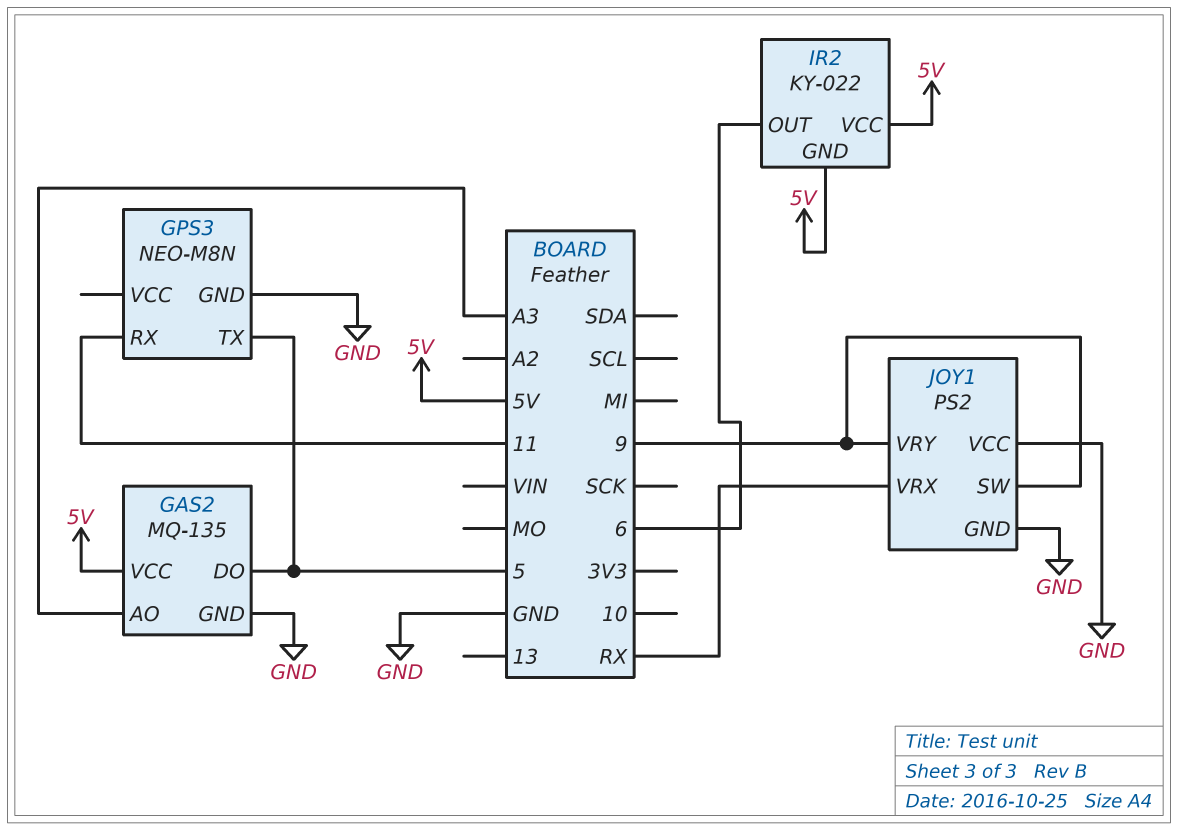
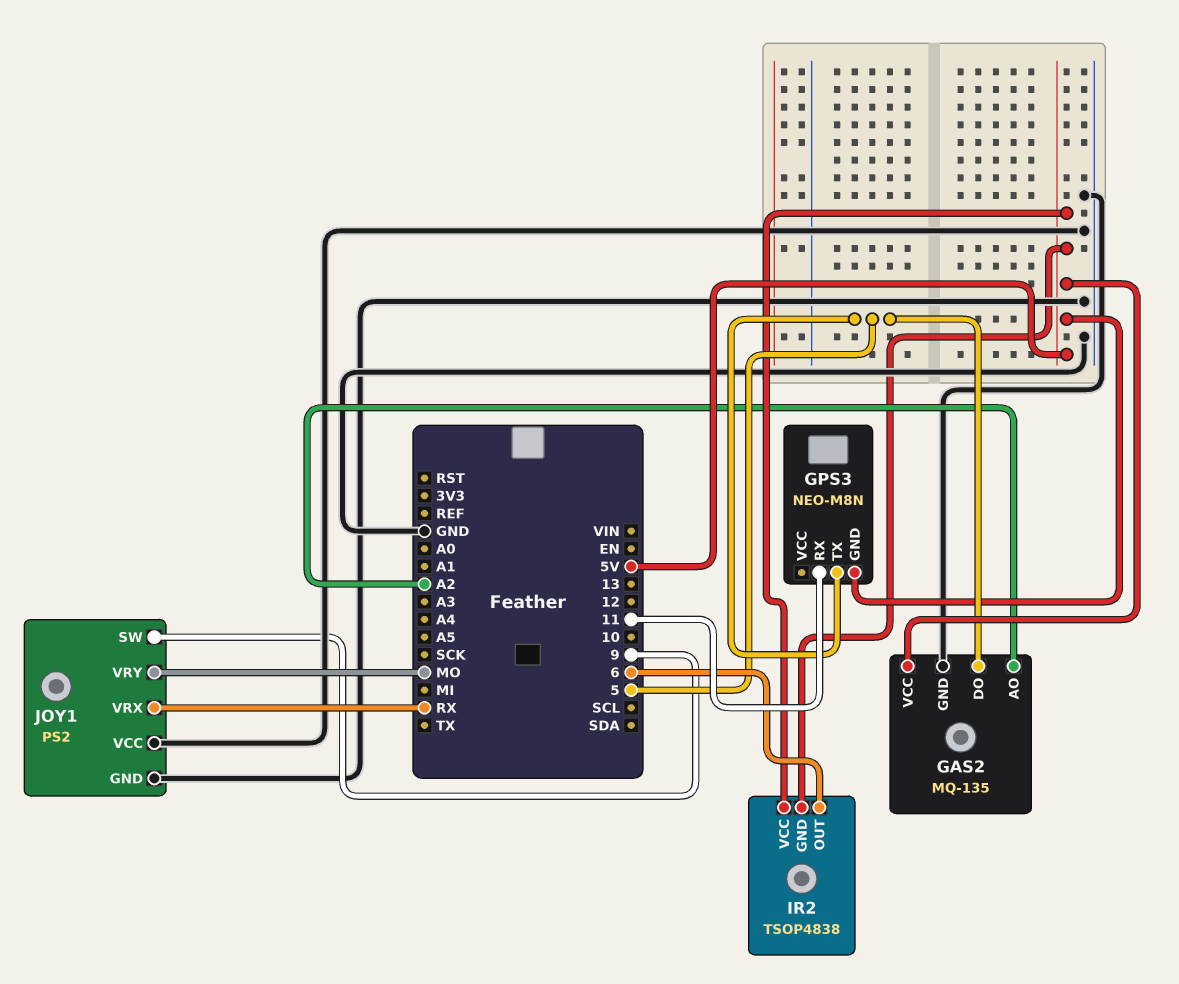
GAS2 pin AO: A3 -> A2
GPS3 pin GND: GND -> 5V
IR2: KY-022 -> TSOP4838
JOY1 pin VRY: 9 -> MO

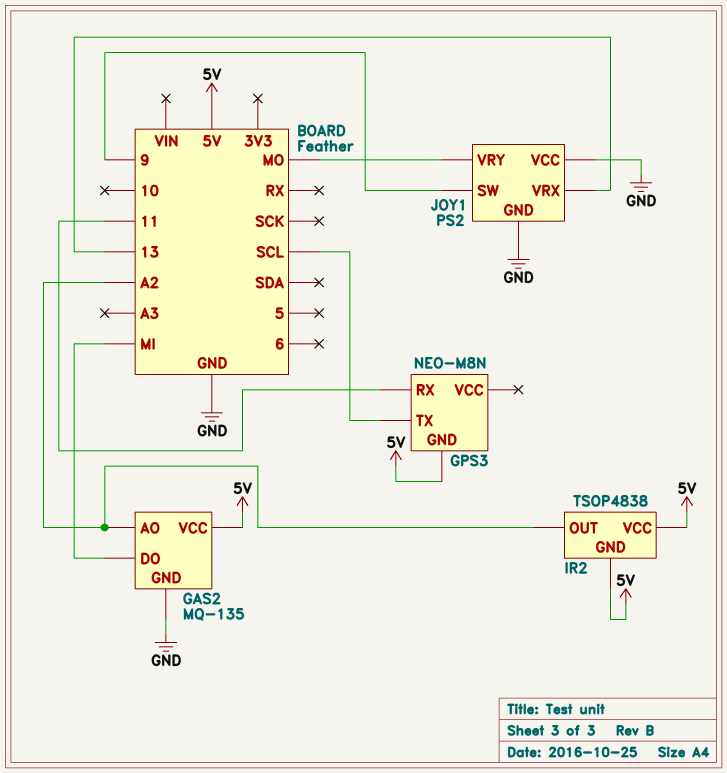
GAS2 pin DO: 5 -> MI
GPS3 pin TX: 5 -> SCL
IR2 pin OUT: 6 -> A2
JOY1 pin VRX: RX -> 13

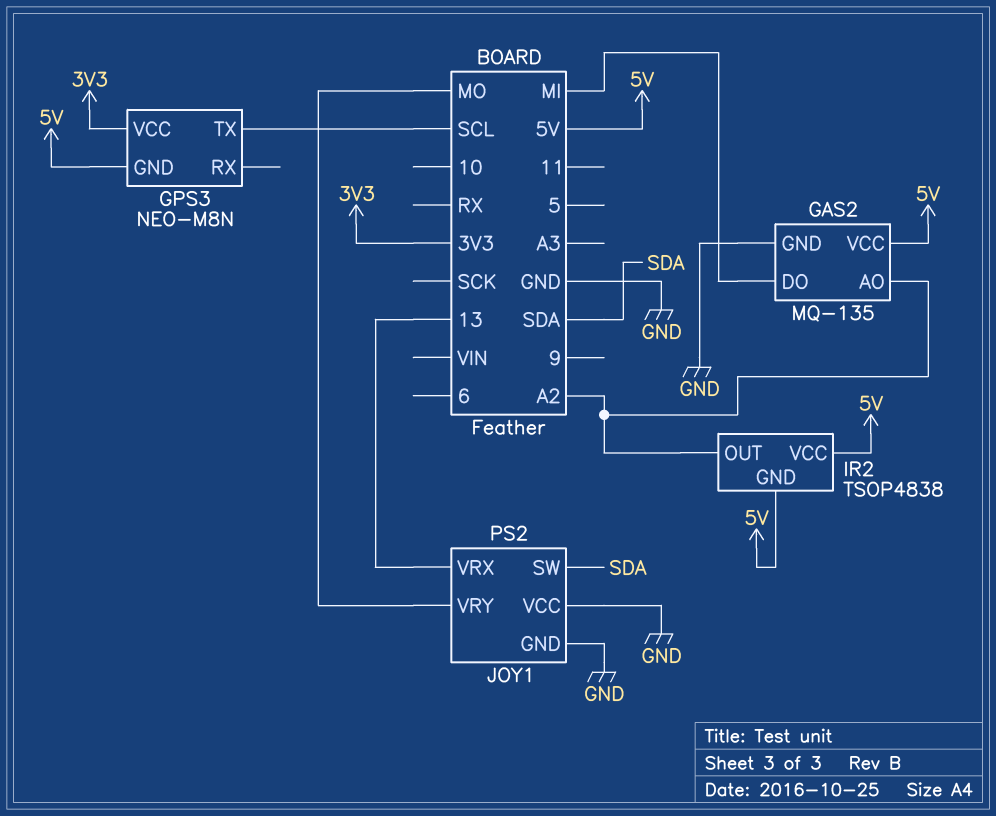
GPS3 pin RX: 11 -> none
GPS3 pin VCC: none -> 3V3
JOY1 pin SW: 9 -> SDA

